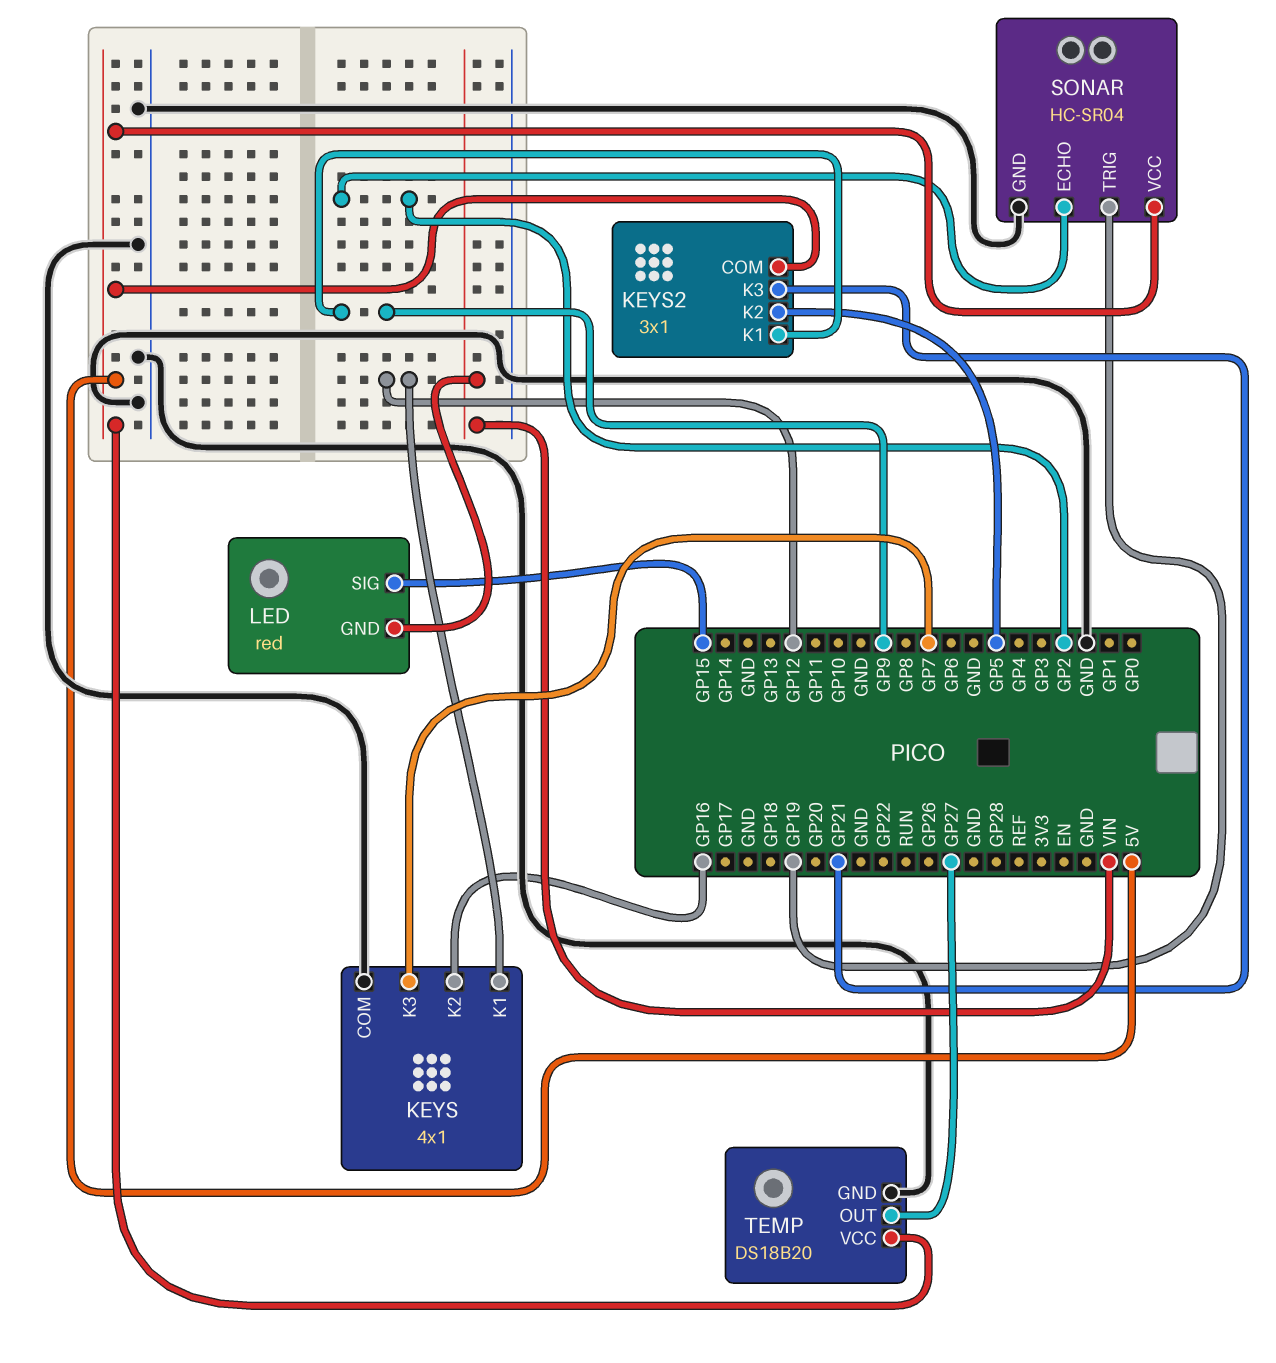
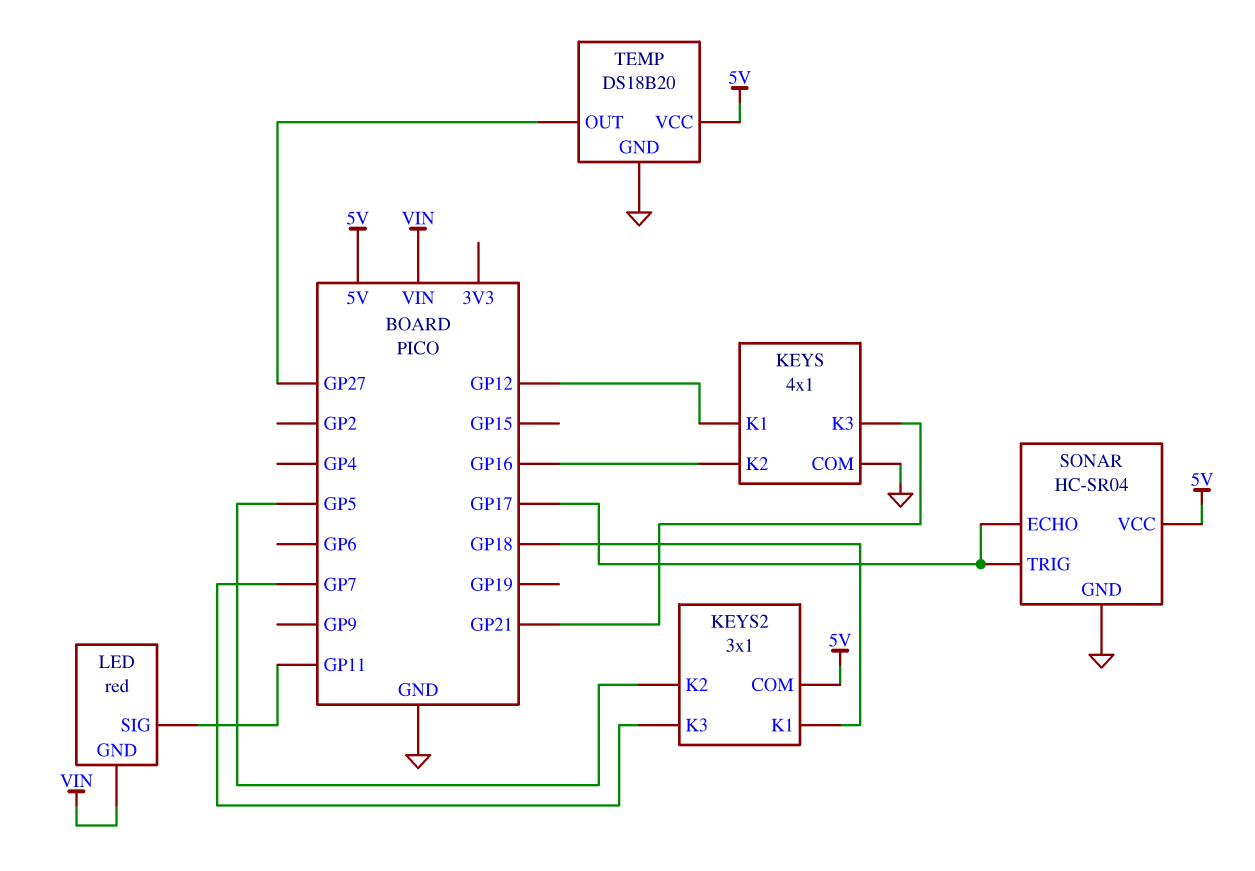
KEYS pin K3: GP7 -> GP21
KEYS2 pin K1: GP9 -> GP18
KEYS2 pin K3: GP21 -> GP7
LED pin SIG: GP15 -> GP11
SONAR pin ECHO: GP2 -> GP17
SONAR pin TRIG: GP19 -> GP17

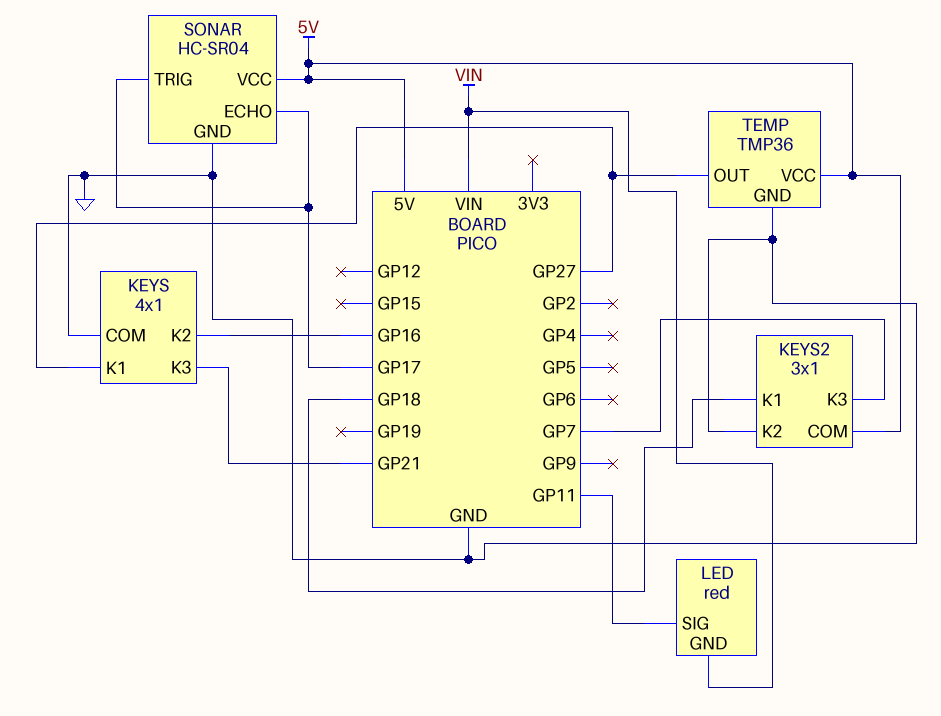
KEYS pin K1: GP12 -> GP27
KEYS2 pin K2: GP5 -> GND
TEMP: DS18B20 -> TMP36

